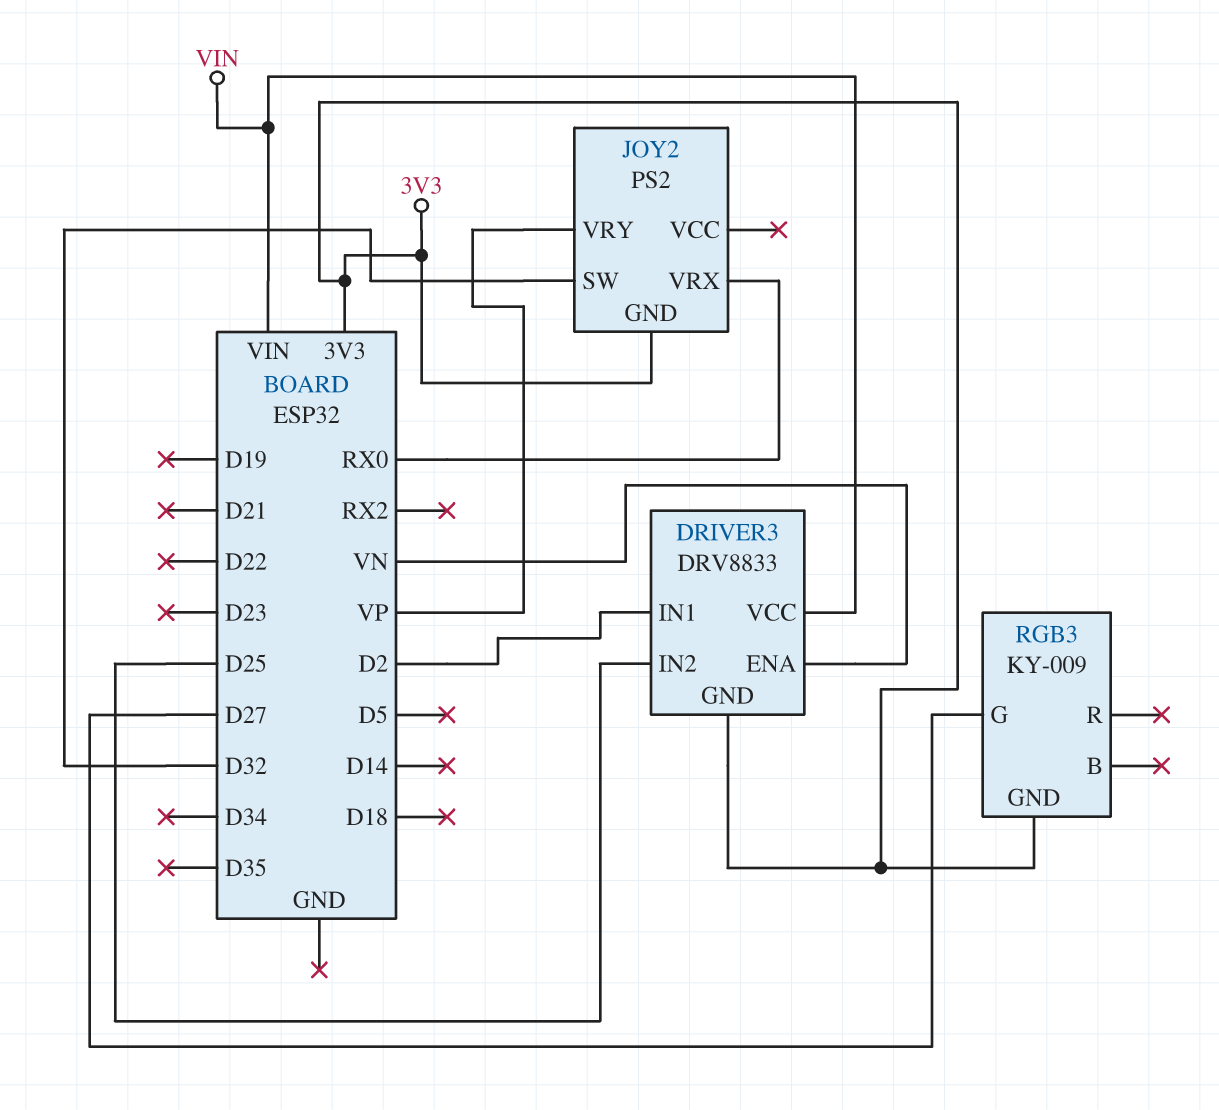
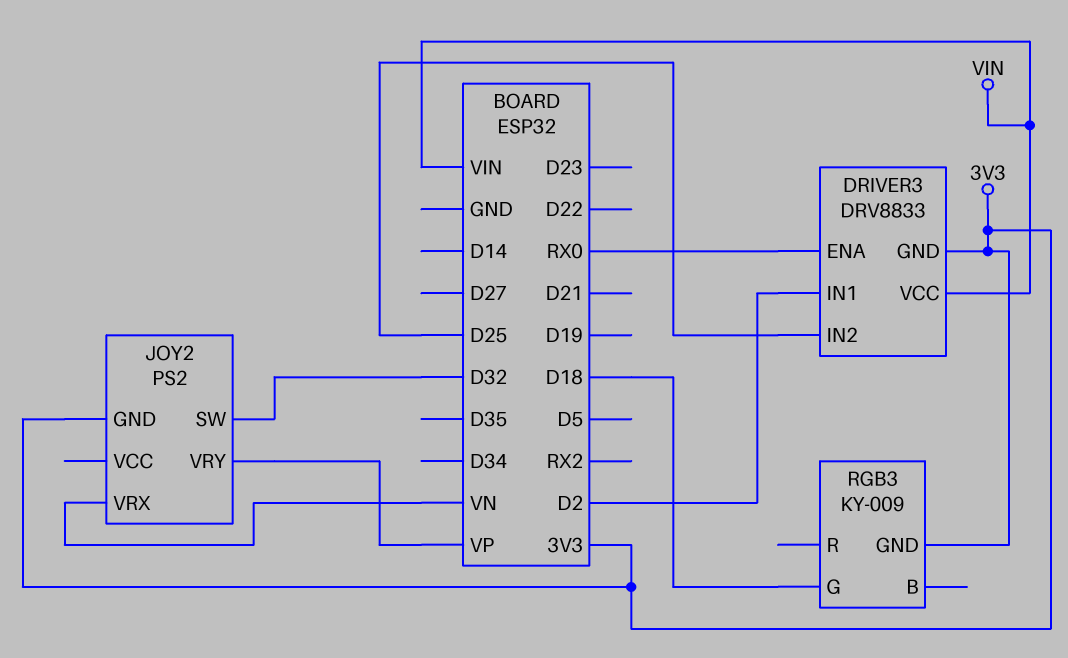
DRIVER3 pin ENA: VN -> RX0
JOY2 pin VRX: RX0 -> VN
RGB3 pin G: D27 -> D18

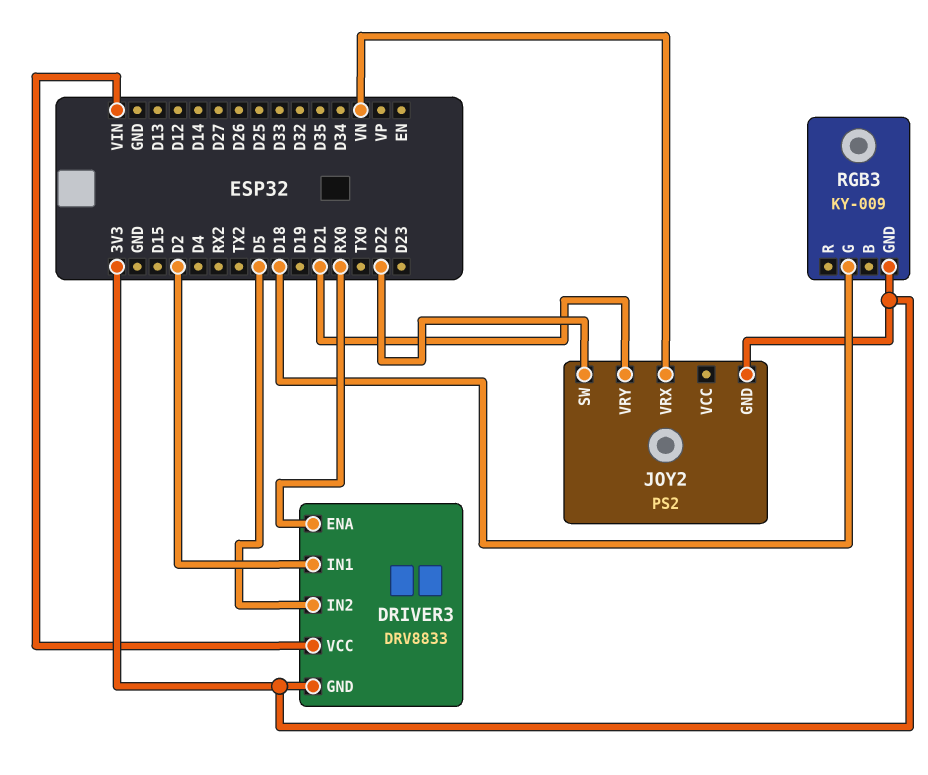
DRIVER3 pin IN2: D25 -> D5
JOY2 pin SW: D32 -> D22
JOY2 pin VRY: VP -> D21

